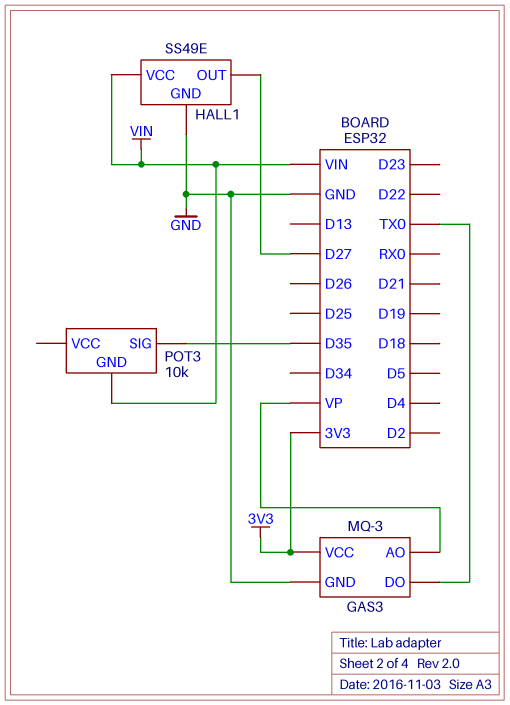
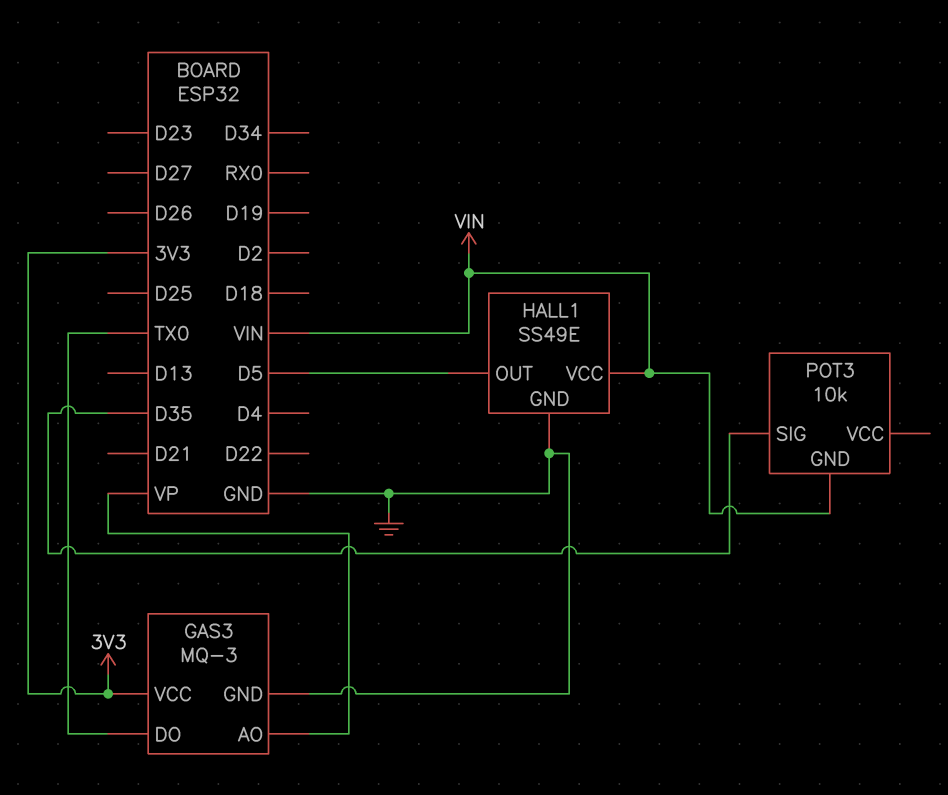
HALL1 pin OUT: D27 -> D5

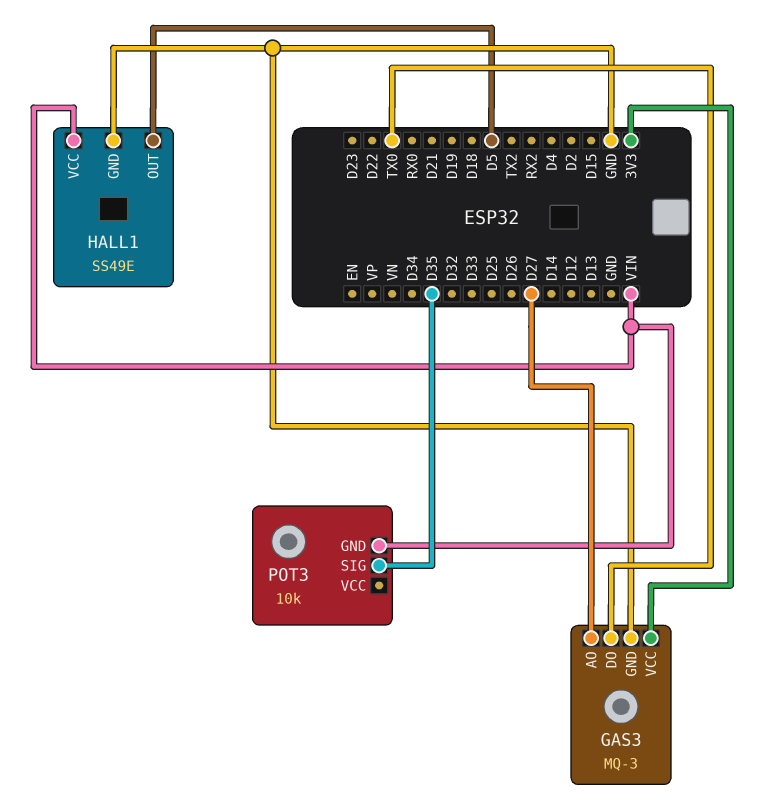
GAS3 pin AO: VP -> D27

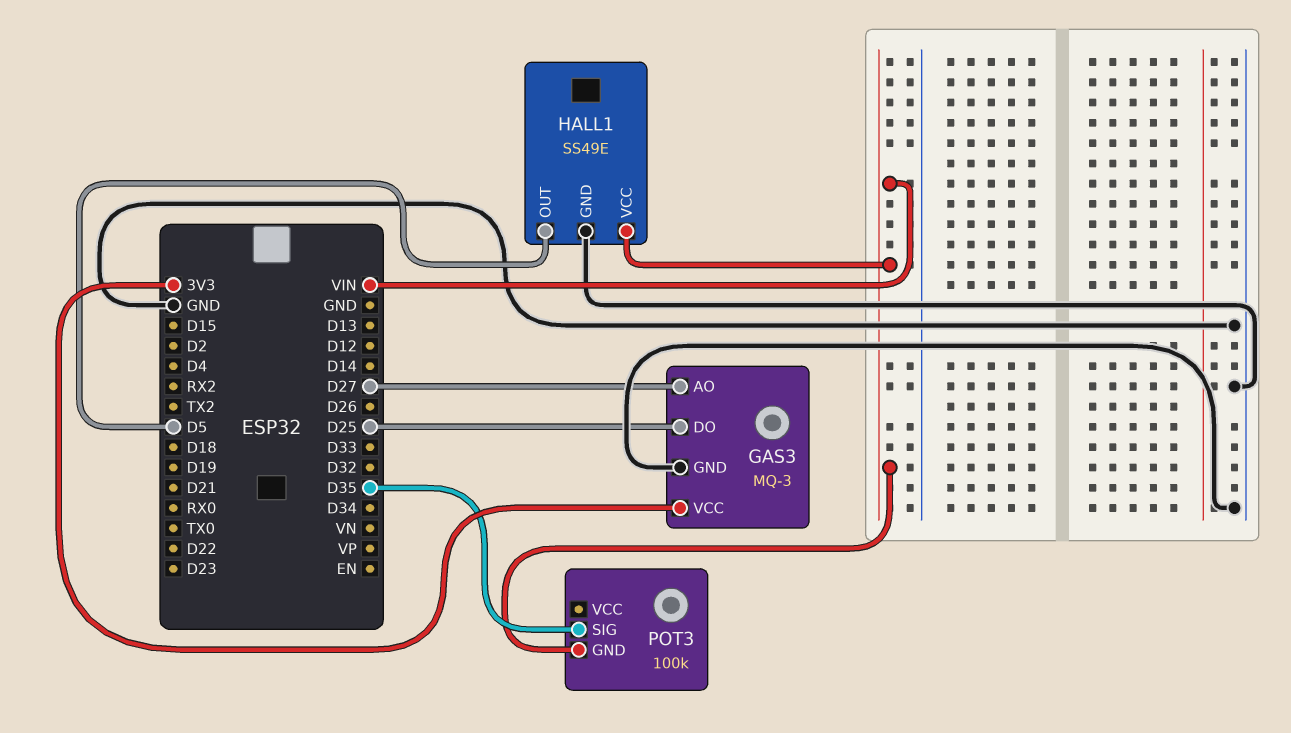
GAS3 pin DO: TX0 -> D25
POT3: 10k -> 100k

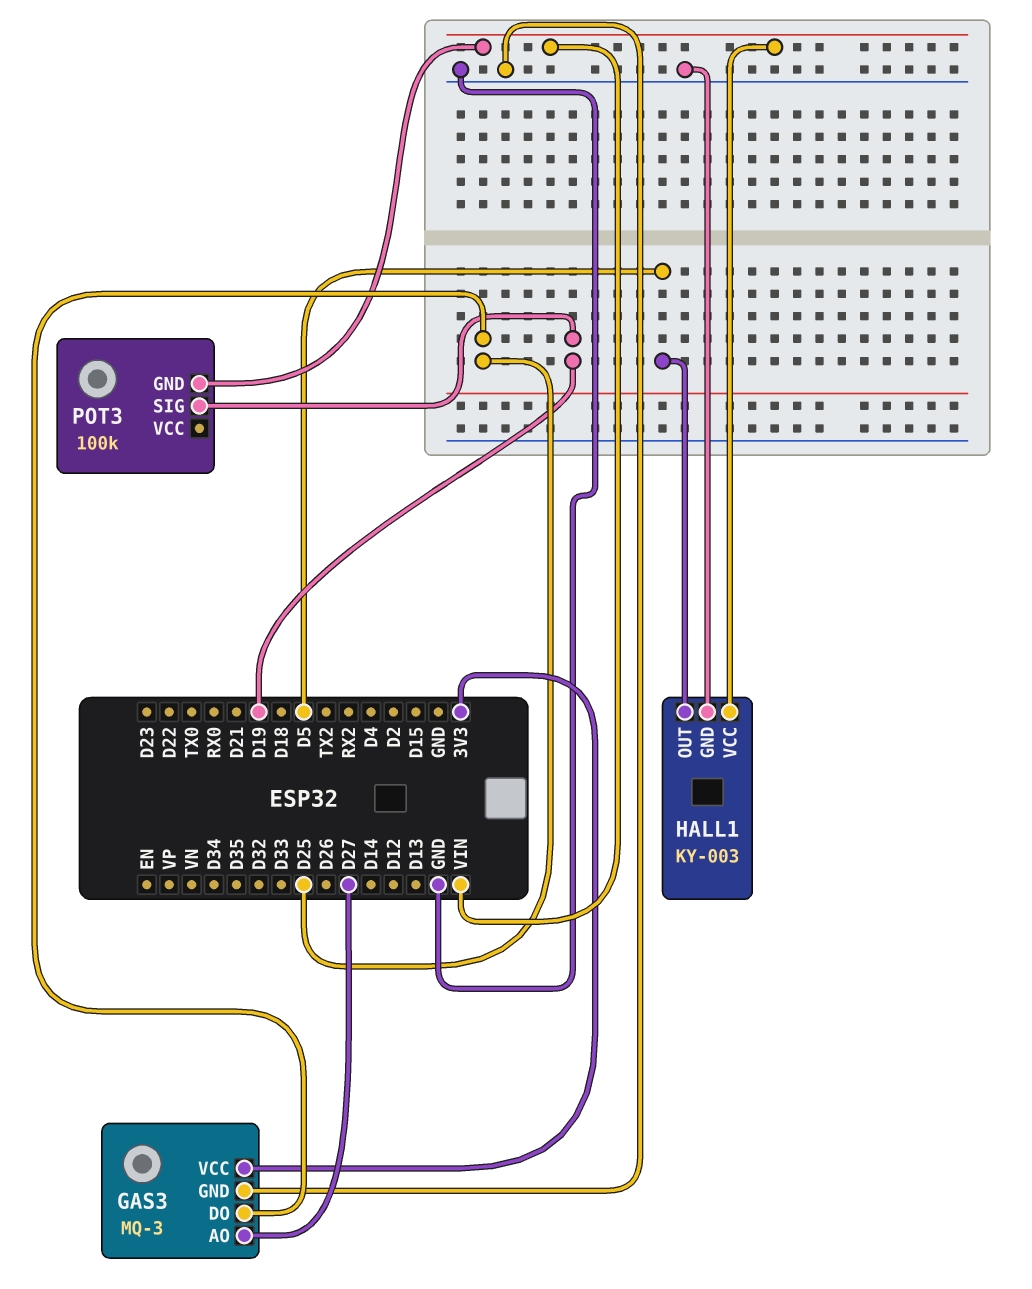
HALL1: SS49E -> KY-003
POT3 pin SIG: D35 -> D19

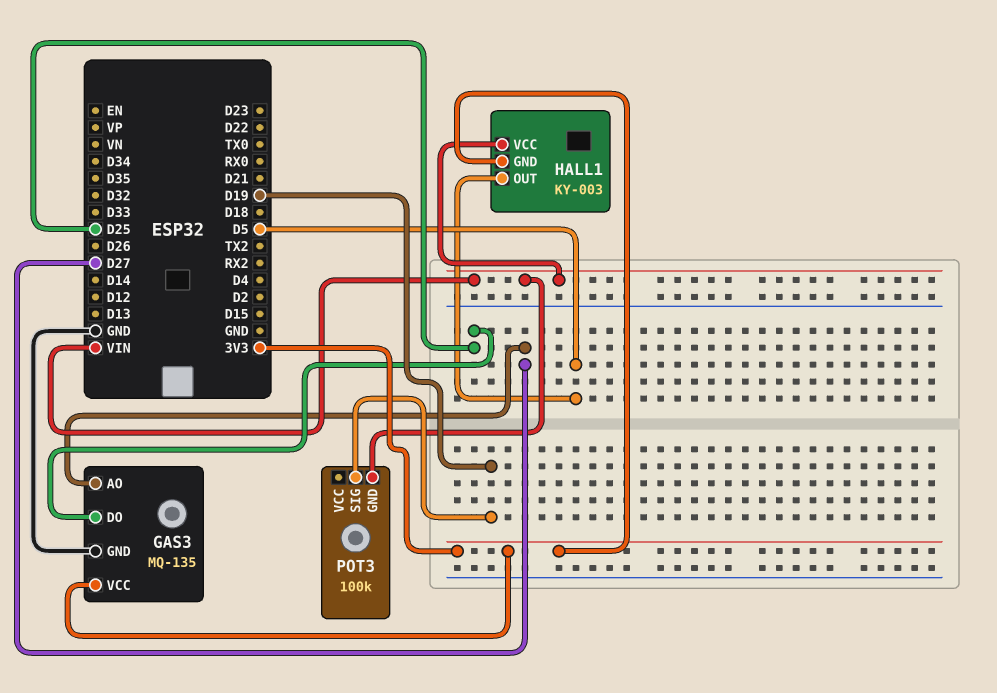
GAS3: MQ-3 -> MQ-135
HALL1 pin GND: GND -> 3V3

